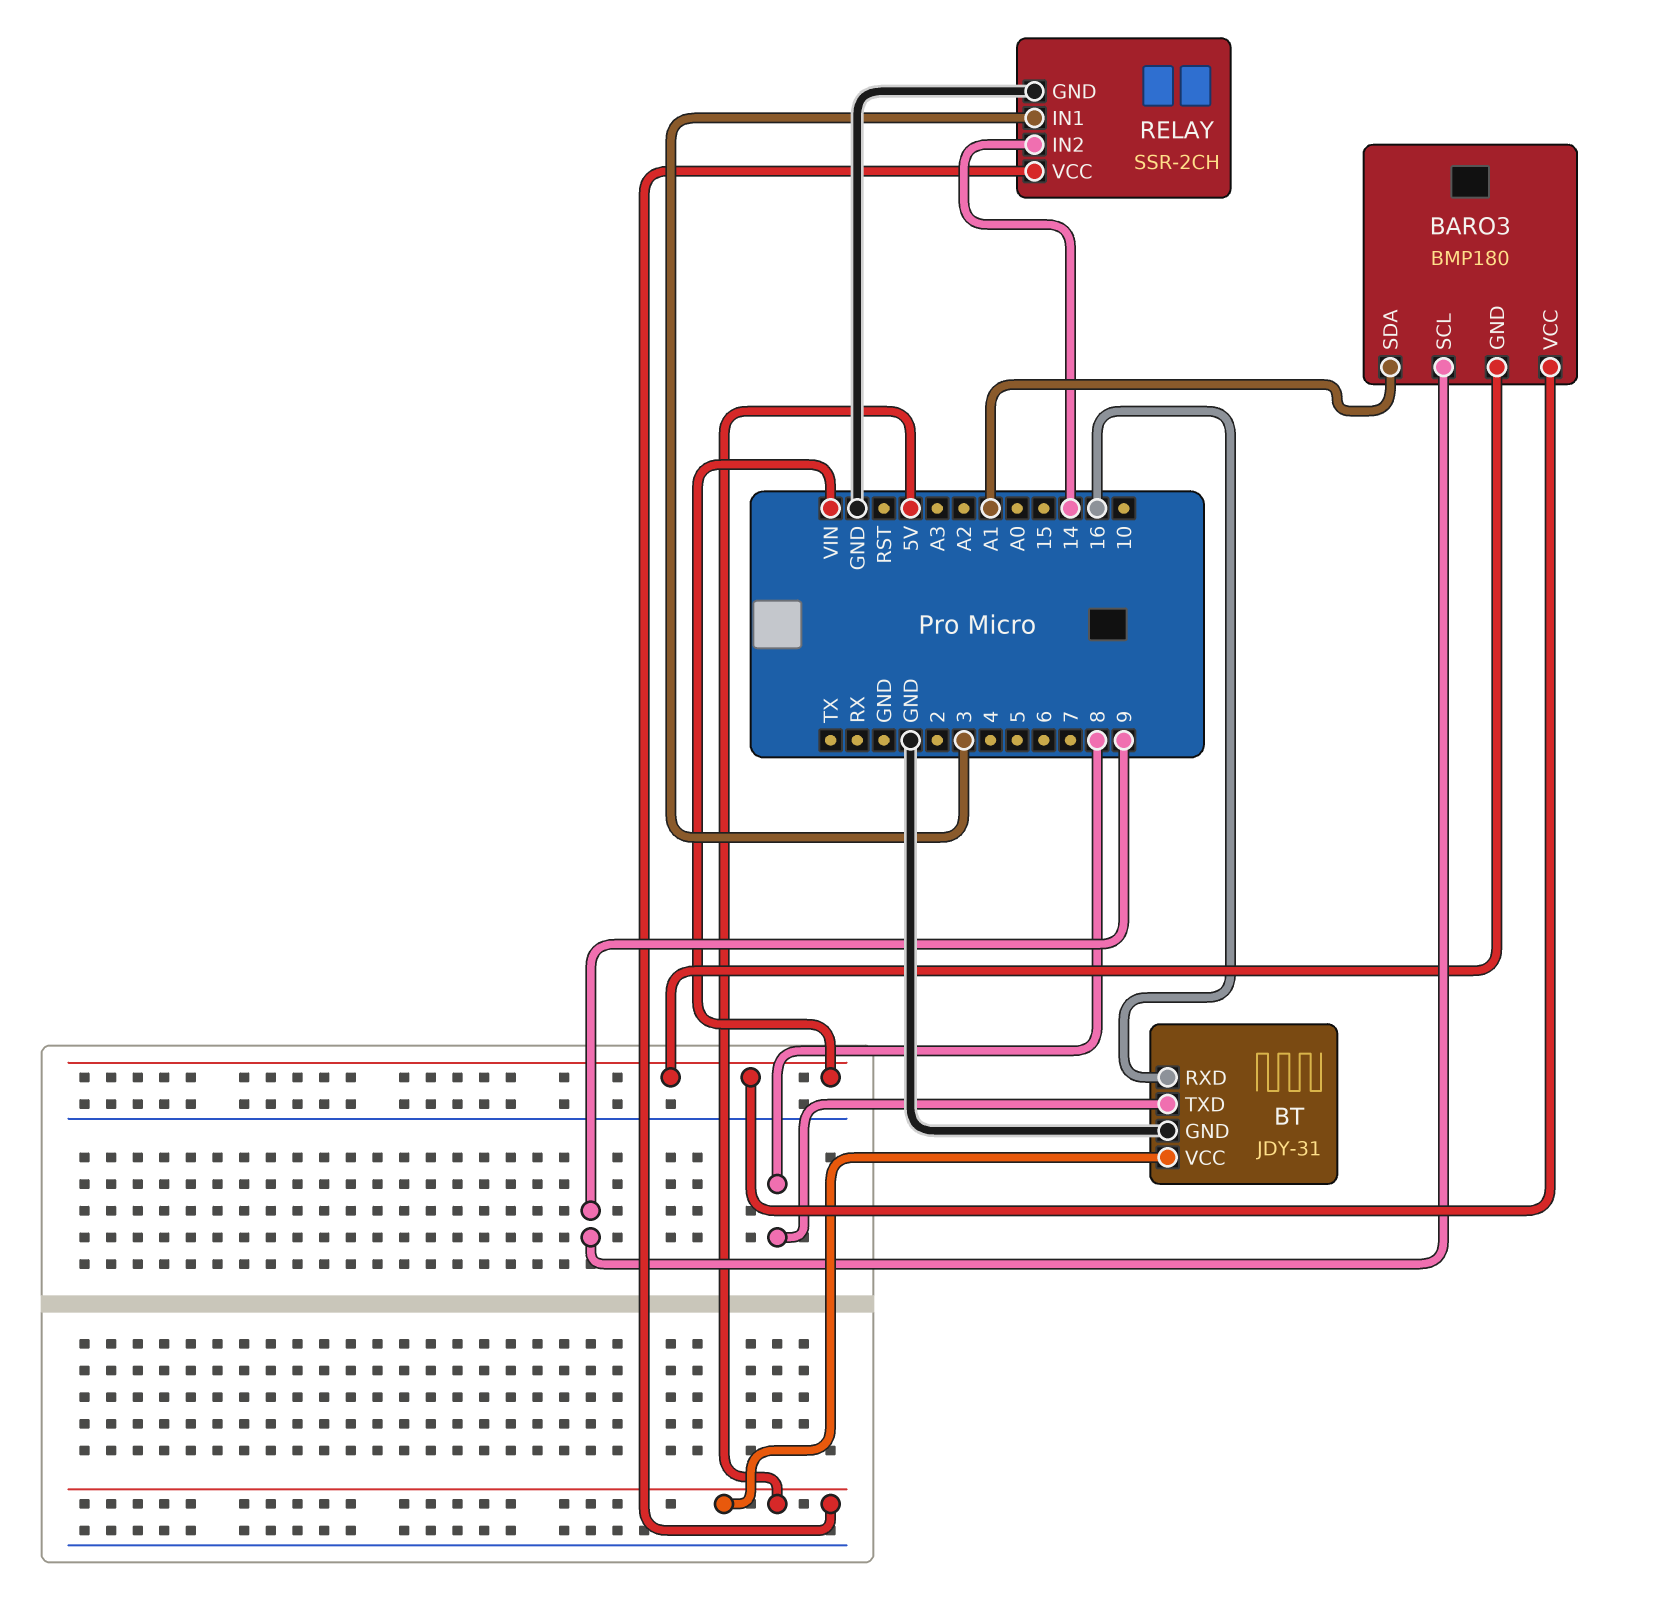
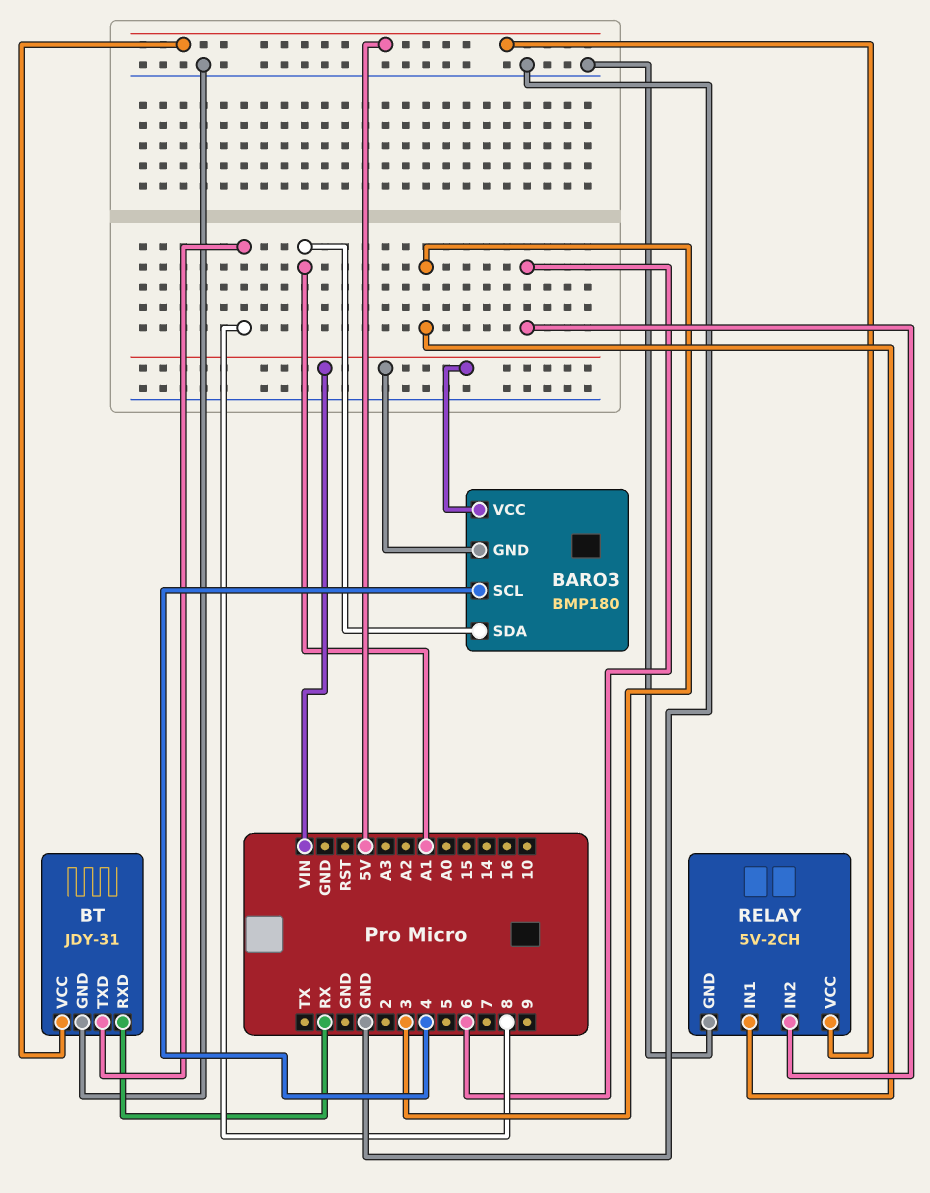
BARO3 pin SCL: 9 -> 4
BT pin RXD: 16 -> RX
RELAY: SSR-2CH -> 5V-2CH
RELAY pin IN2: 14 -> 6

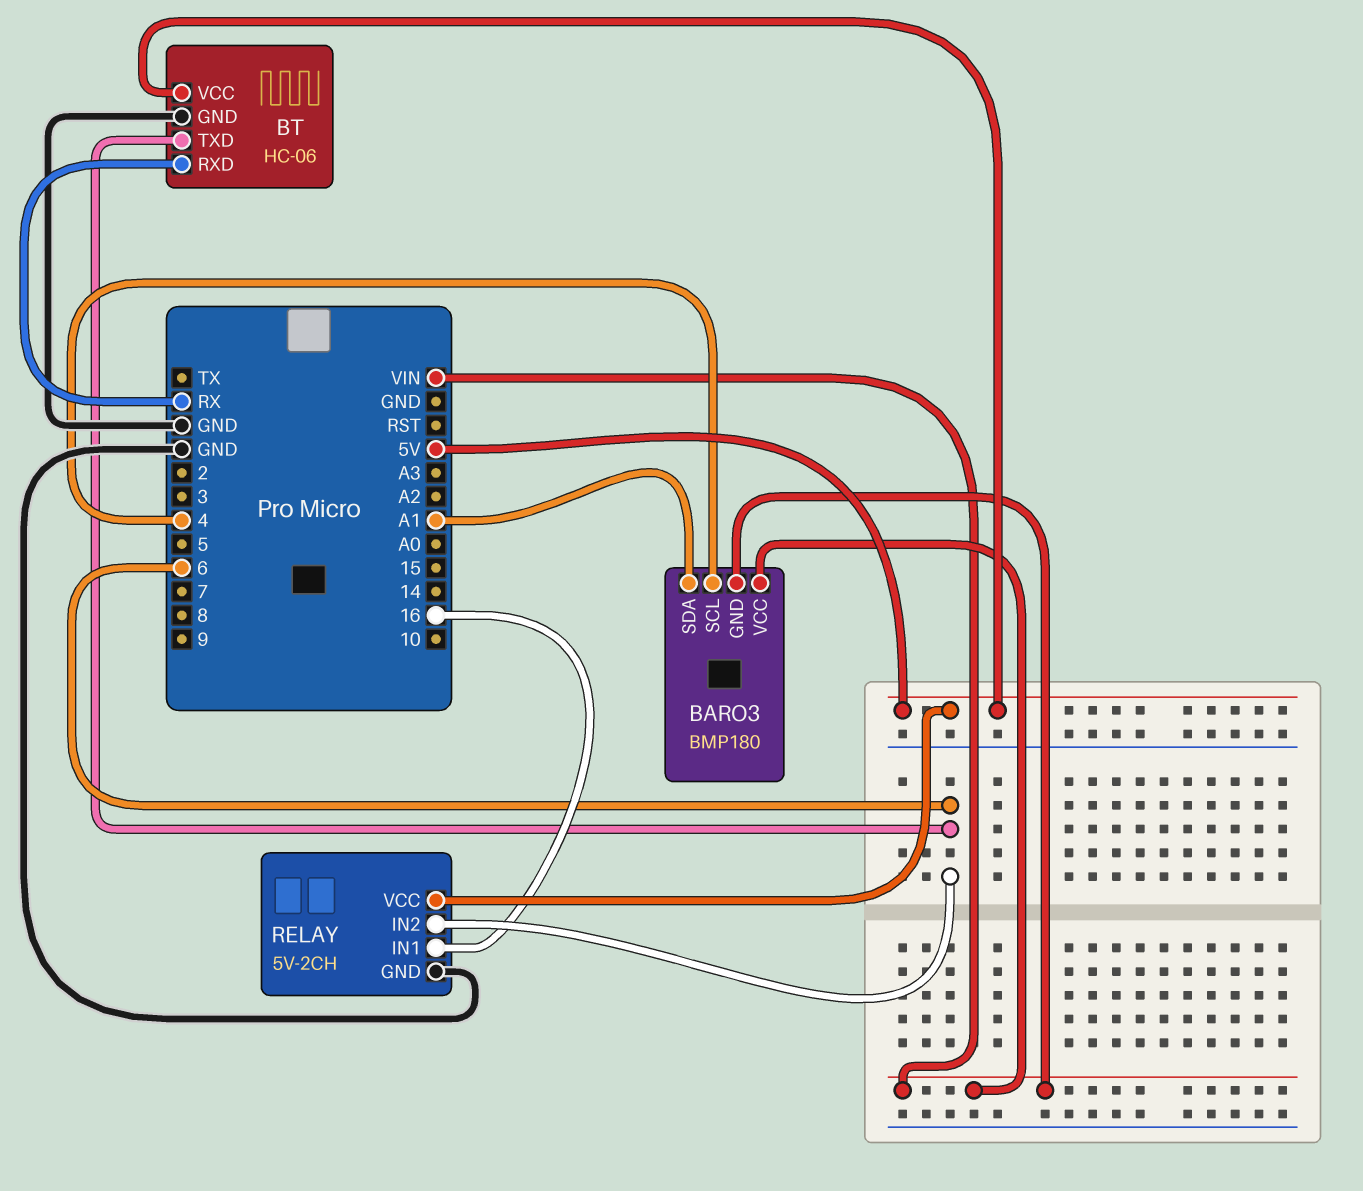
BT: JDY-31 -> HC-06
BT pin TXD: 8 -> 6
RELAY pin IN1: 3 -> 16

